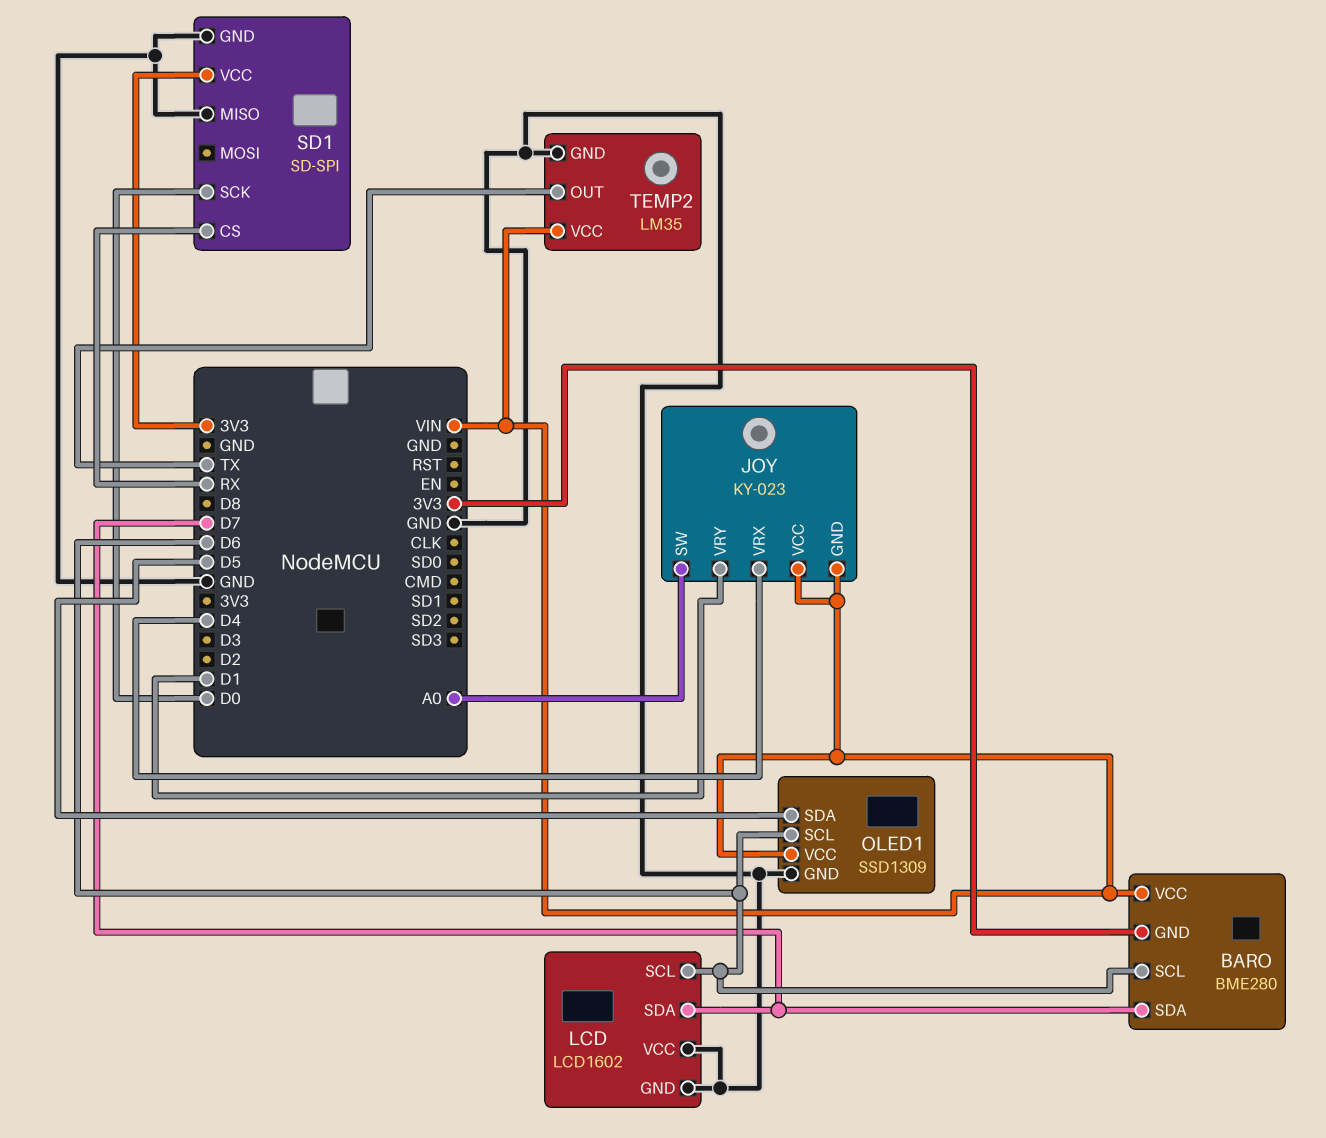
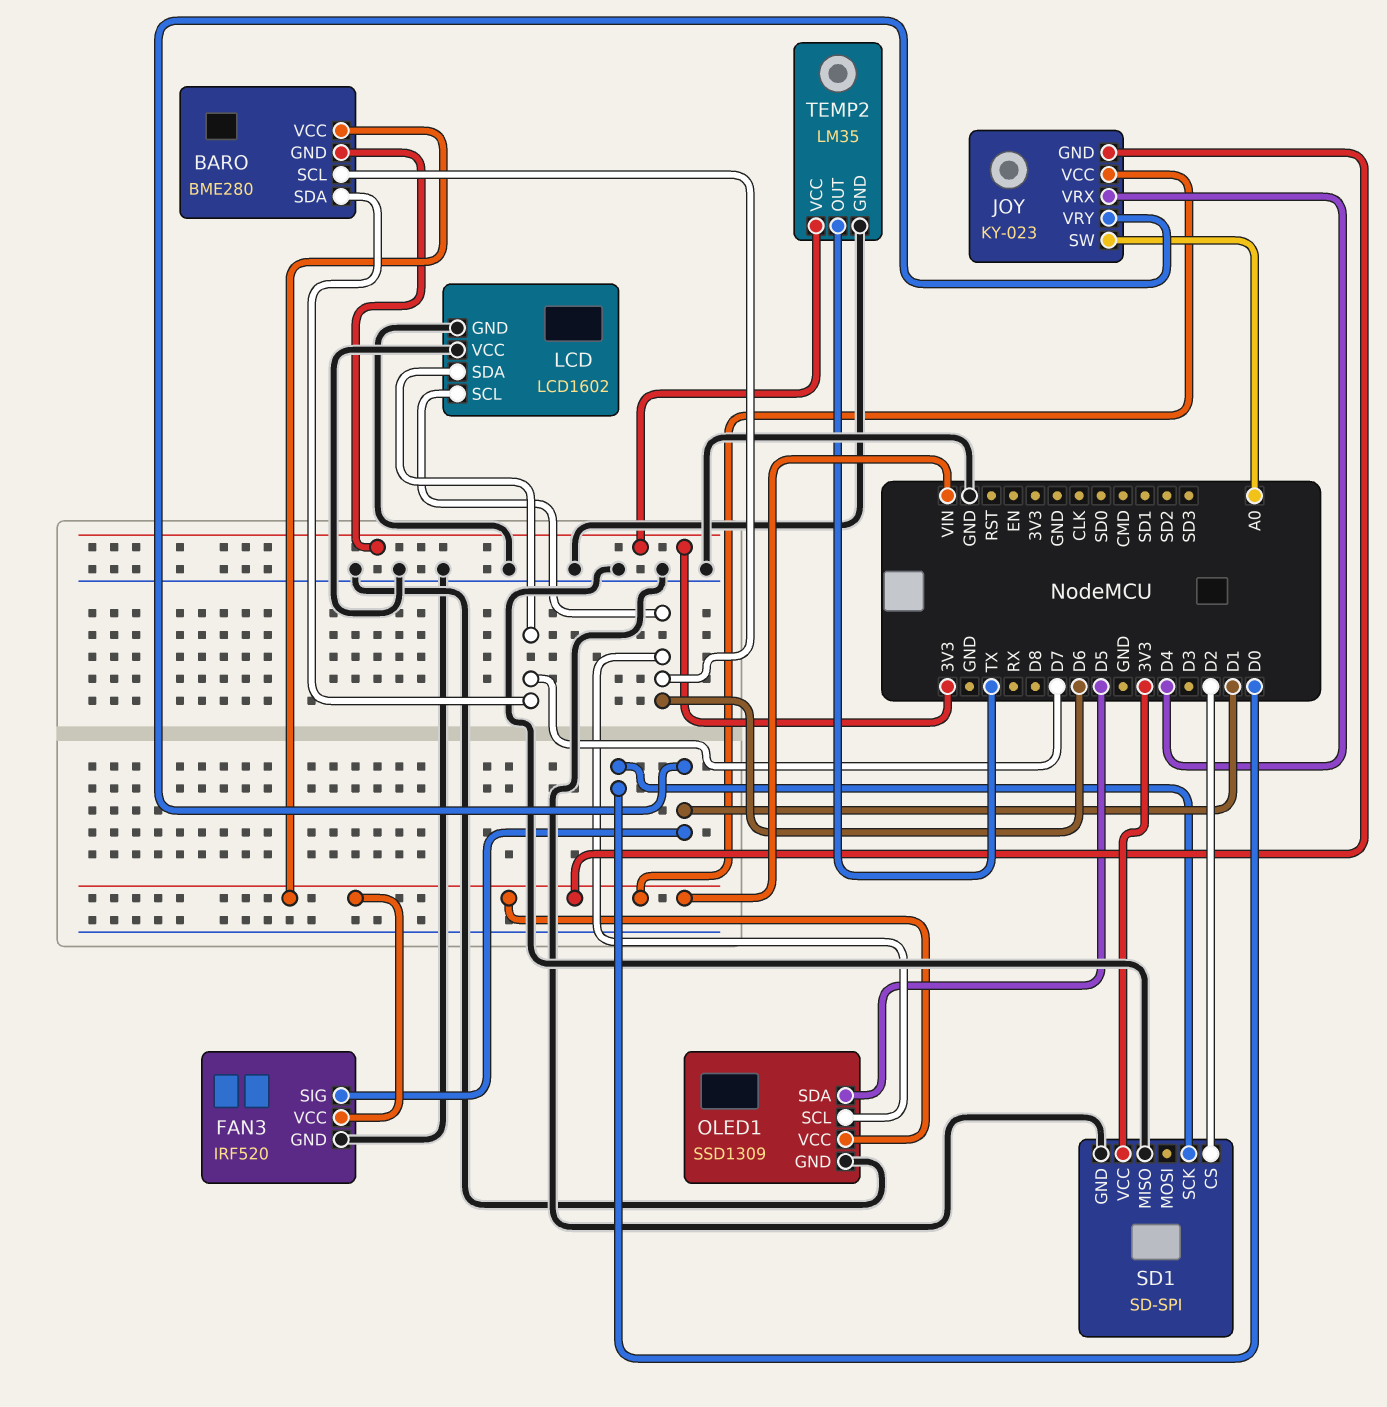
FAN3: none -> IRF520
FAN3 pin GND: none -> GND
FAN3 pin SIG: none -> D1
FAN3 pin VCC: none -> VIN
SD1 pin CS: RX -> D2
TEMP2 pin VCC: VIN -> 3V3

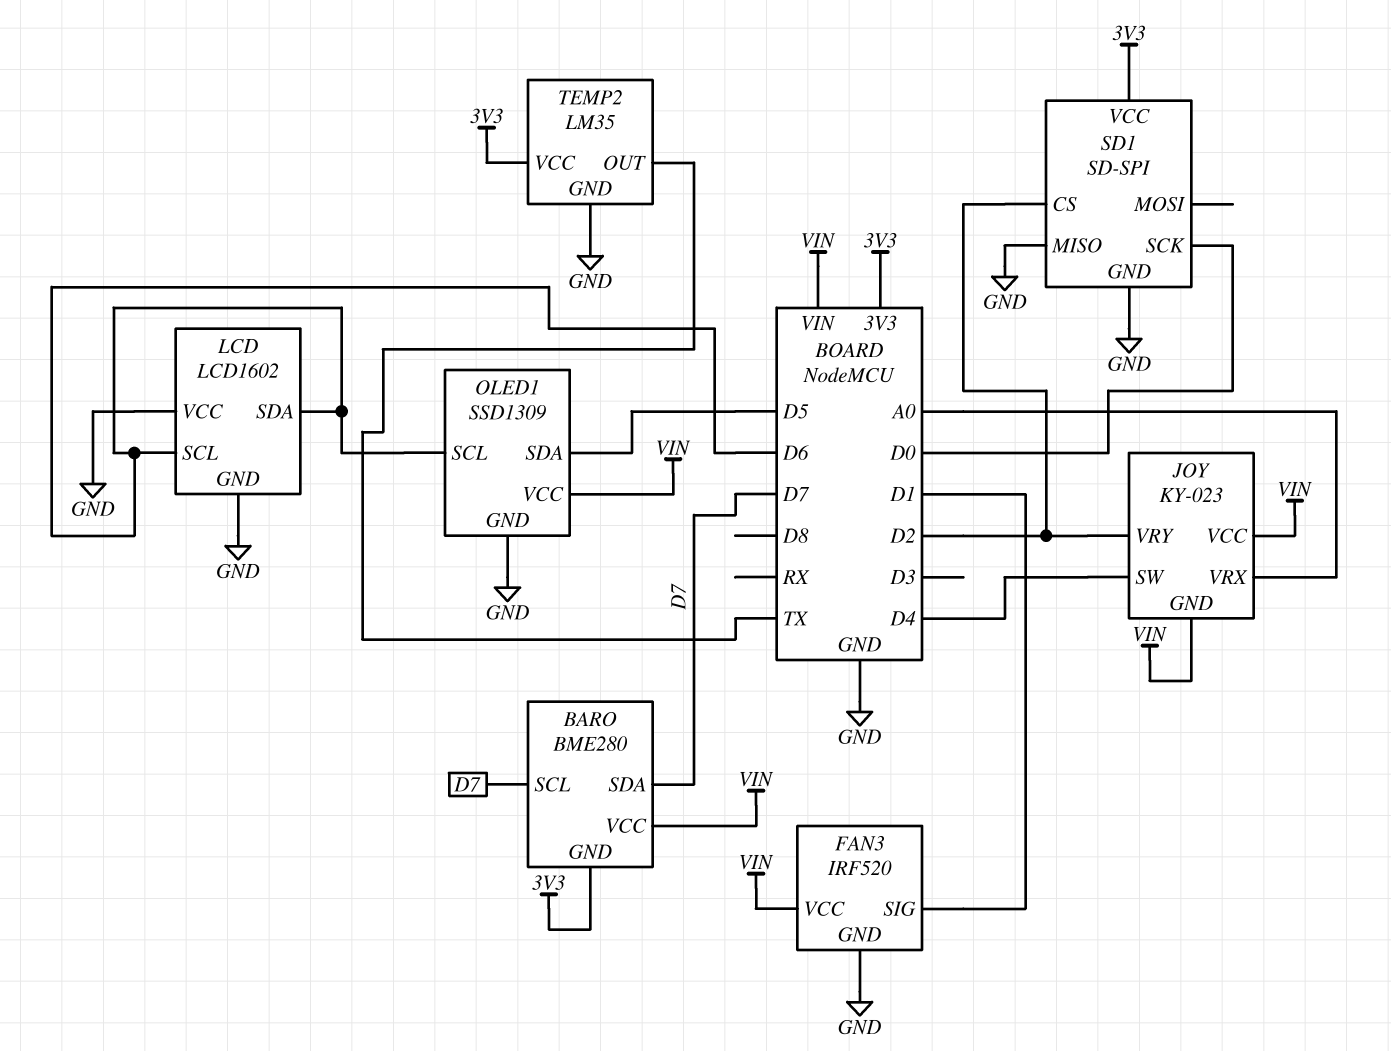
BARO pin SCL: D6 -> D7
JOY pin SW: A0 -> D4
JOY pin VRX: D4 -> A0
JOY pin VRY: D1 -> D2
LCD pin SDA: D7 -> D6

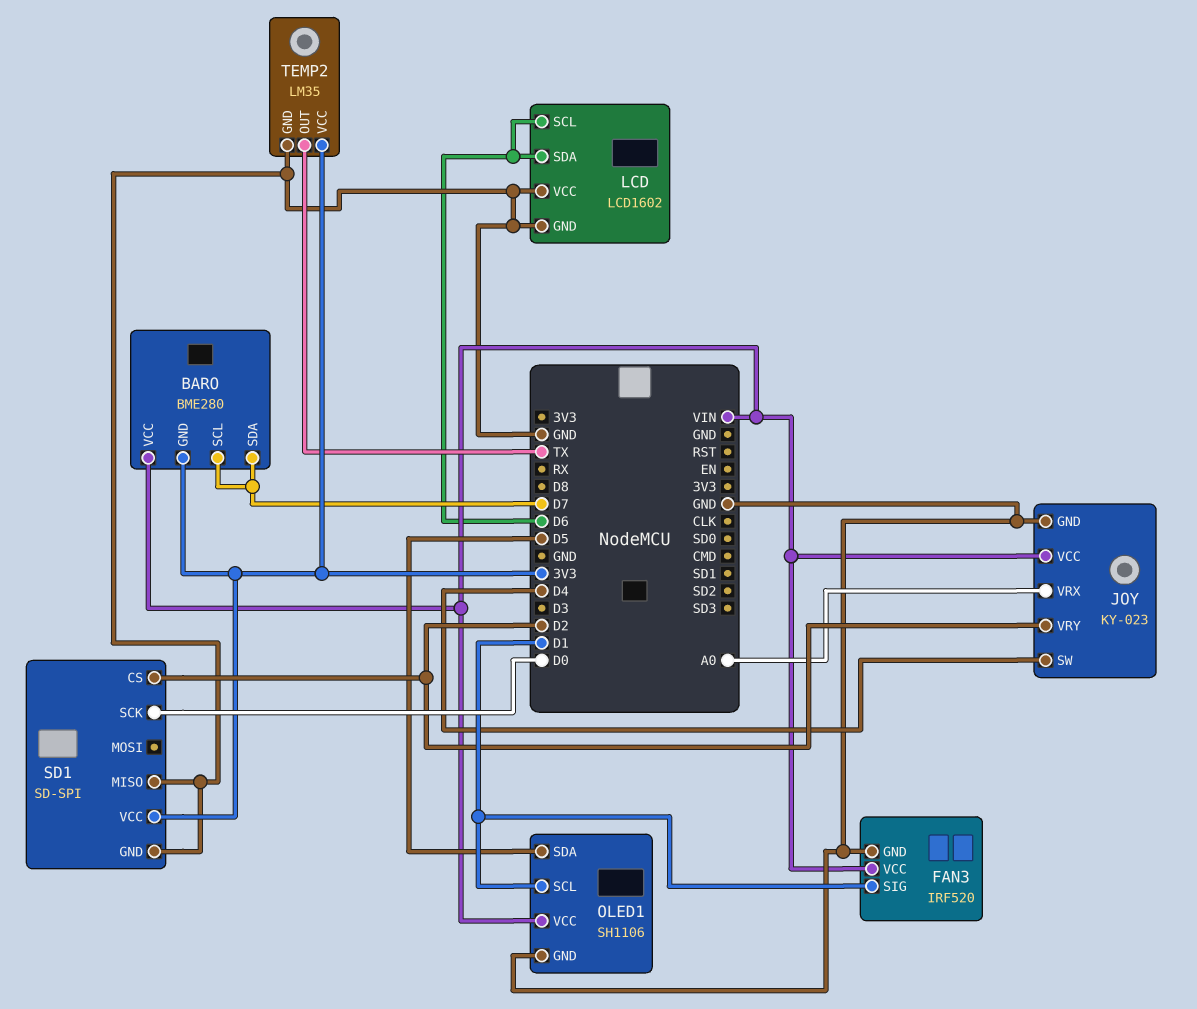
JOY pin GND: VIN -> GND
OLED1: SSD1309 -> SH1106
OLED1 pin SCL: D6 -> D1

